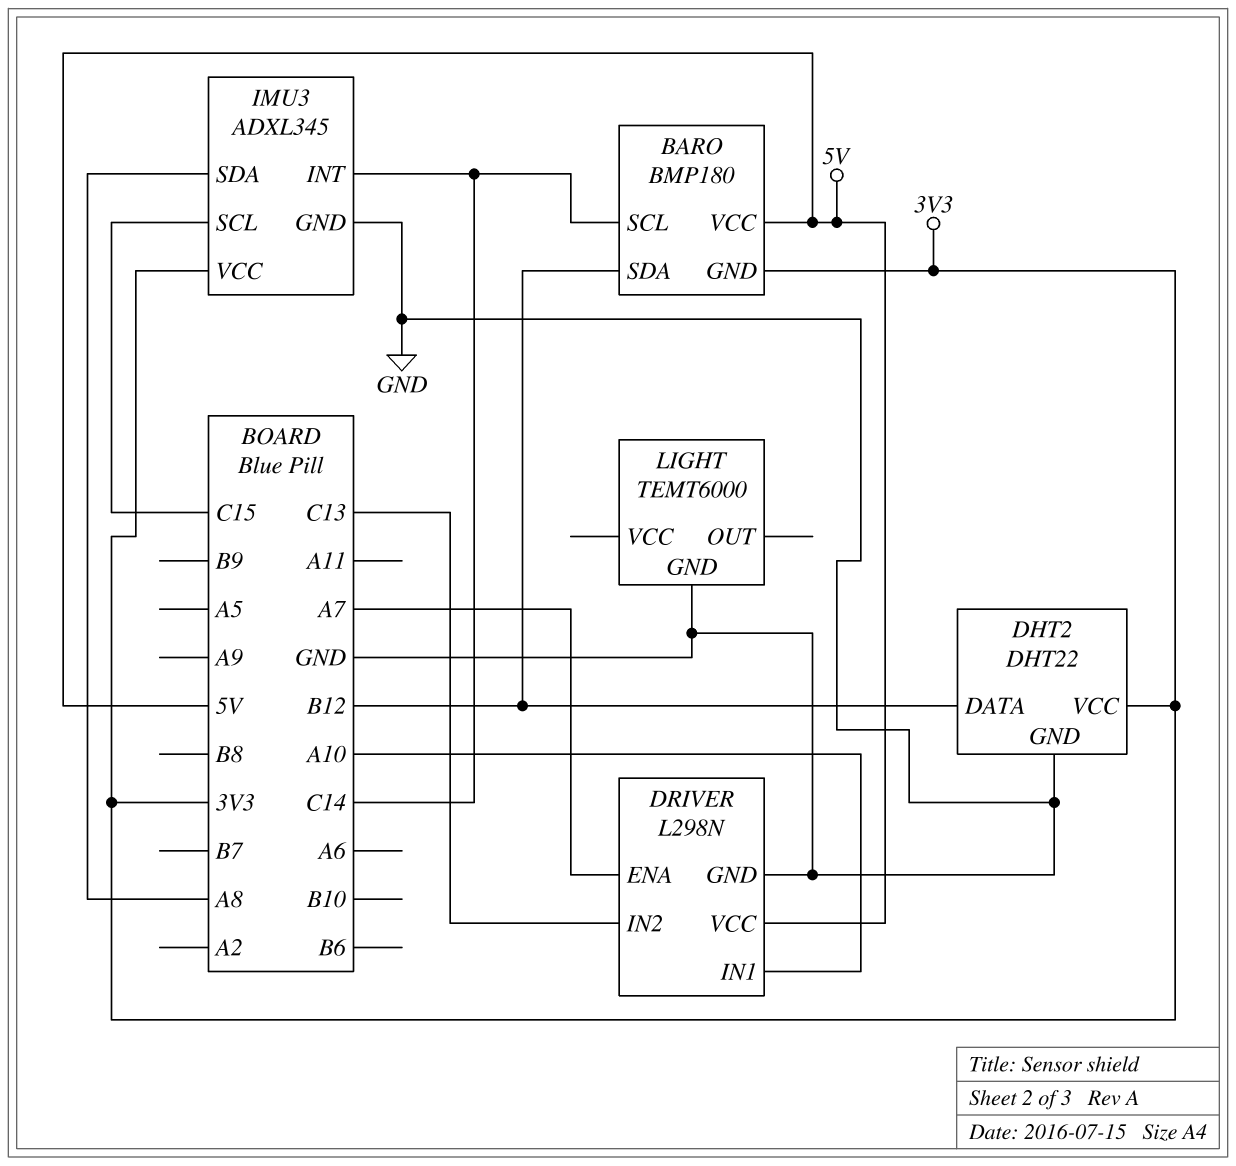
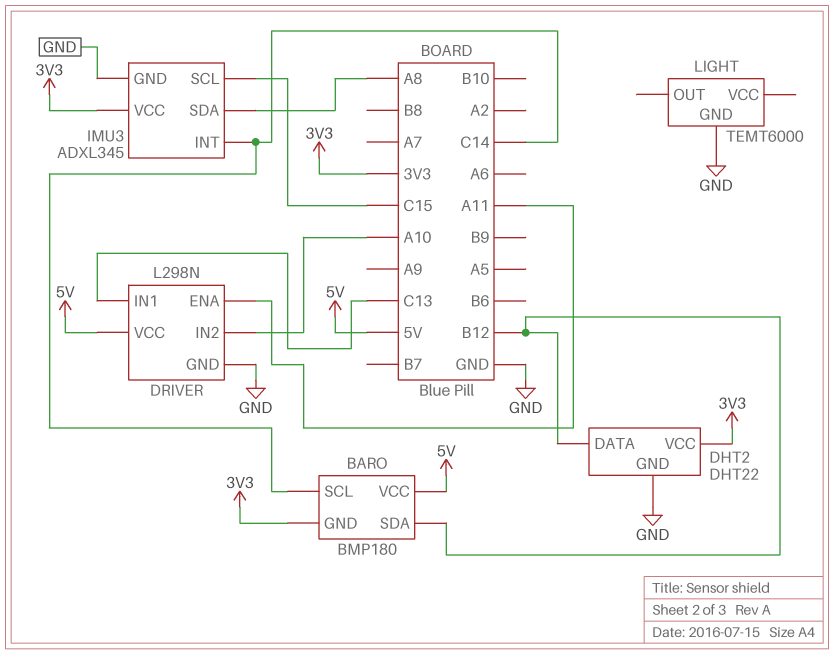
DRIVER pin ENA: A7 -> A11
DRIVER pin IN1: A10 -> C13
DRIVER pin IN2: C13 -> A10

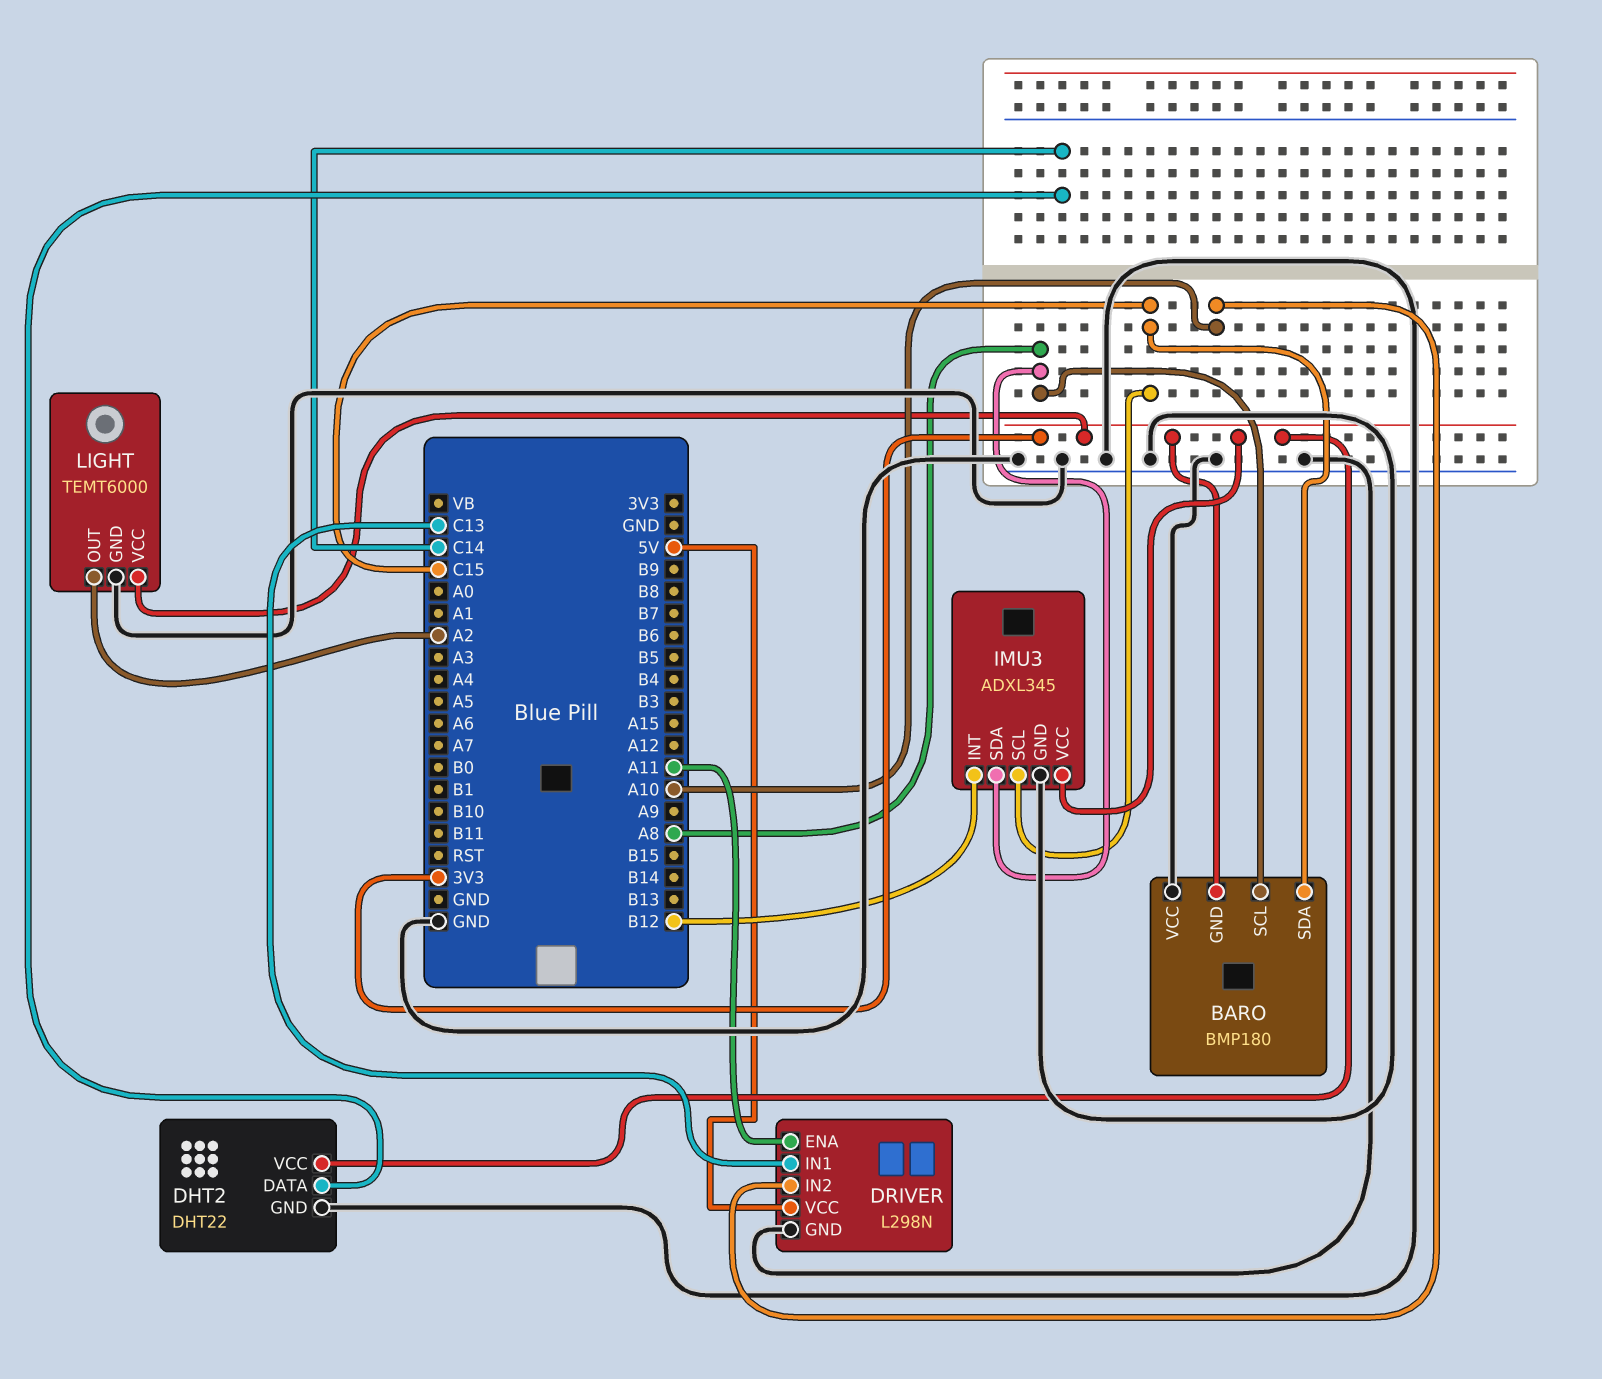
BARO pin SCL: C14 -> A8
BARO pin SDA: B12 -> C15
BARO pin VCC: 5V -> GND
DHT2 pin DATA: B12 -> C14
IMU3 pin INT: C14 -> B12
LIGHT pin OUT: none -> A2
LIGHT pin VCC: none -> 3V3

